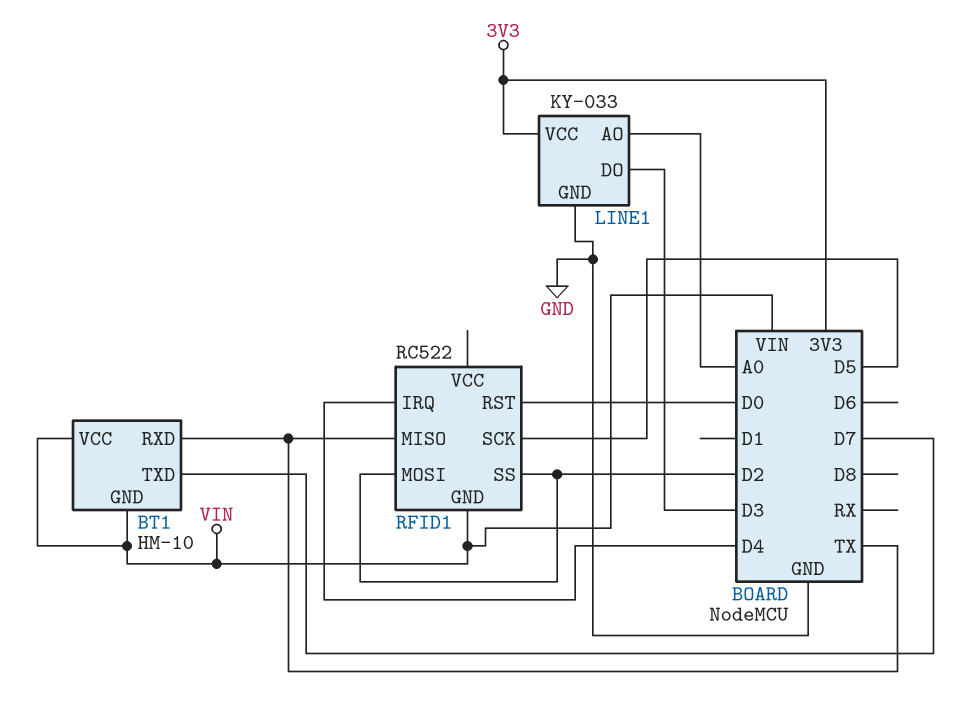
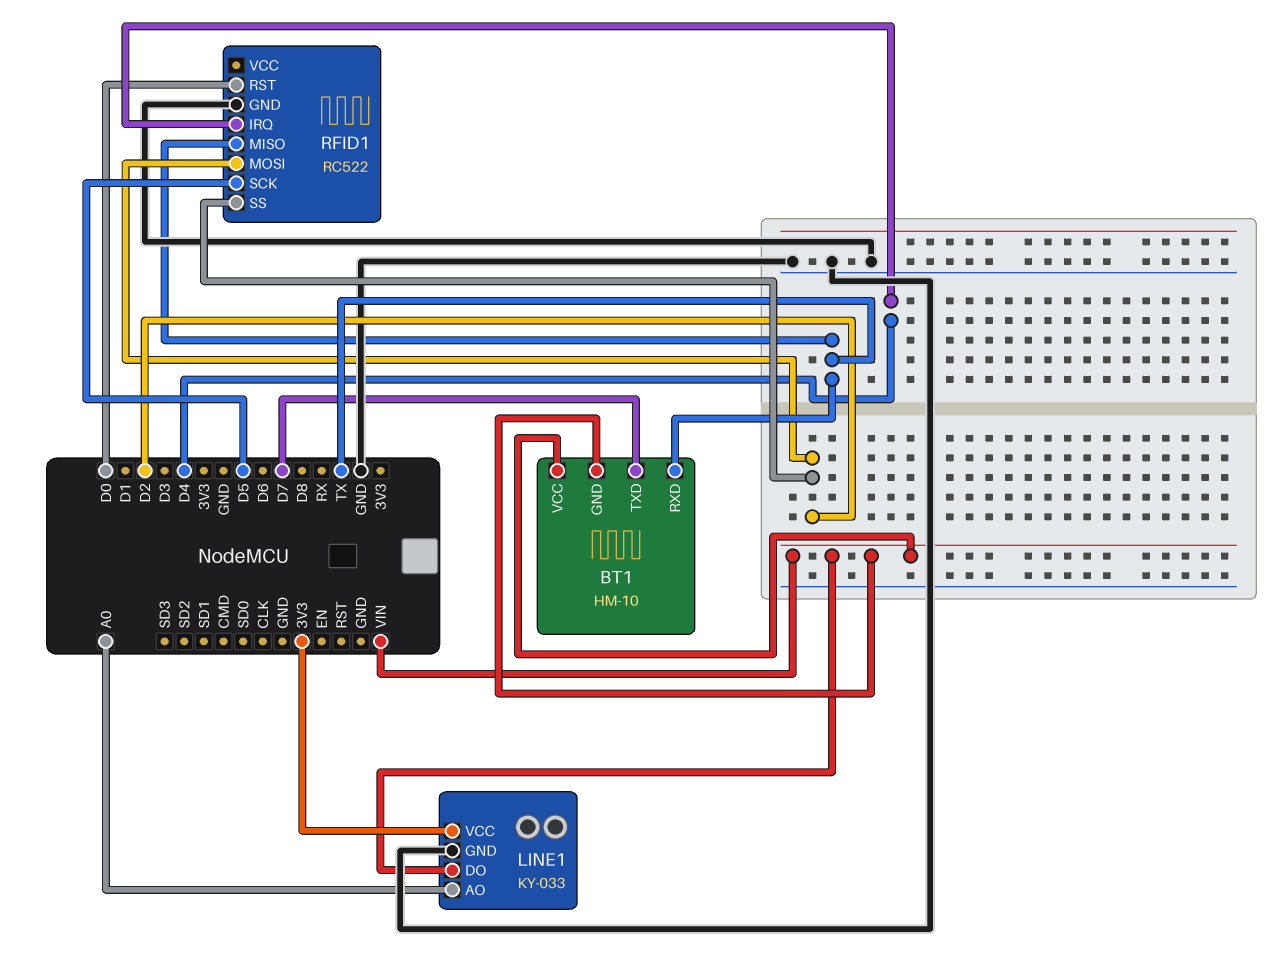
LINE1 pin DO: D3 -> VIN
RFID1 pin GND: VIN -> GND

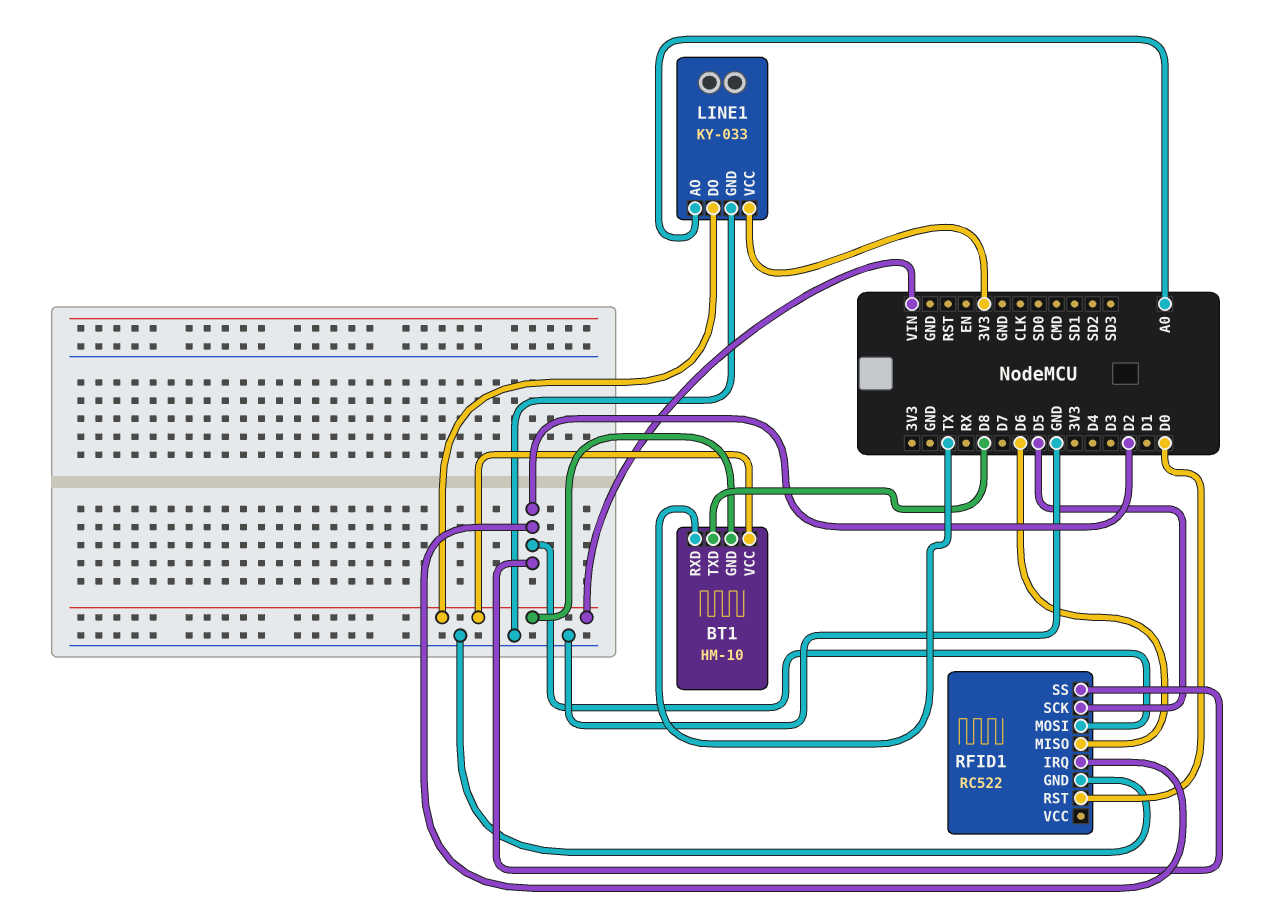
BT1 pin TXD: D7 -> D8
RFID1 pin IRQ: D4 -> D2
RFID1 pin MISO: TX -> D6

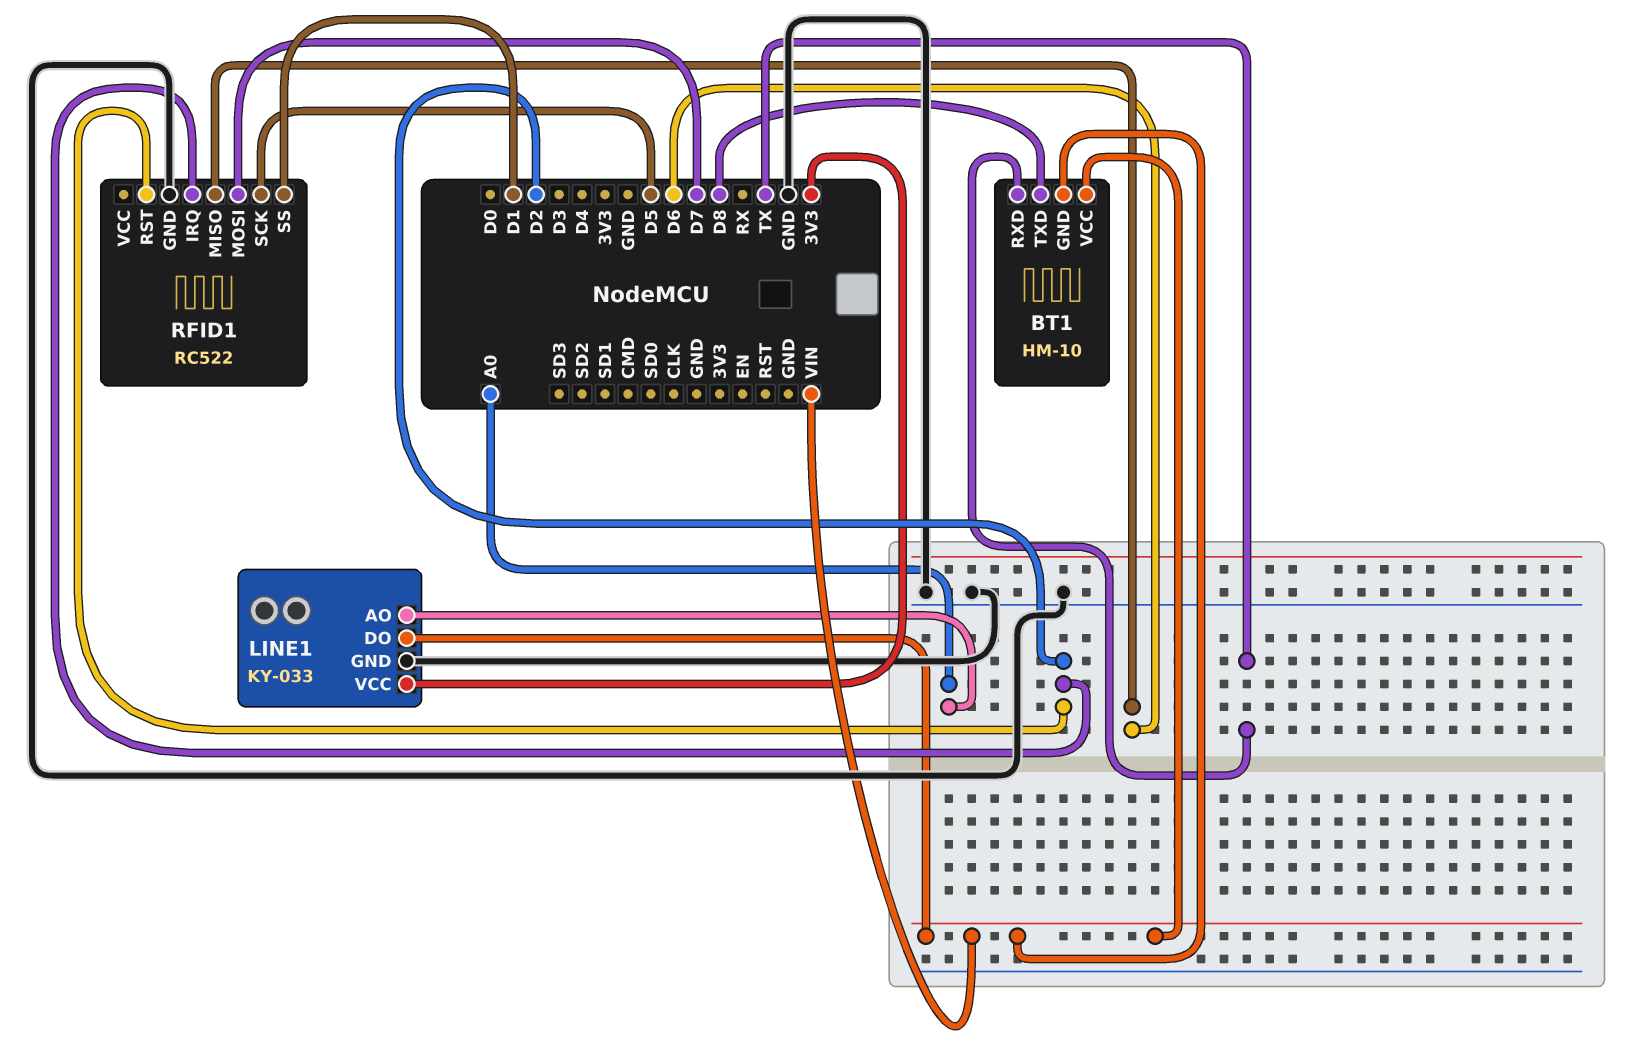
RFID1 pin MOSI: D2 -> D7
RFID1 pin RST: D0 -> D2
RFID1 pin SS: D2 -> D1

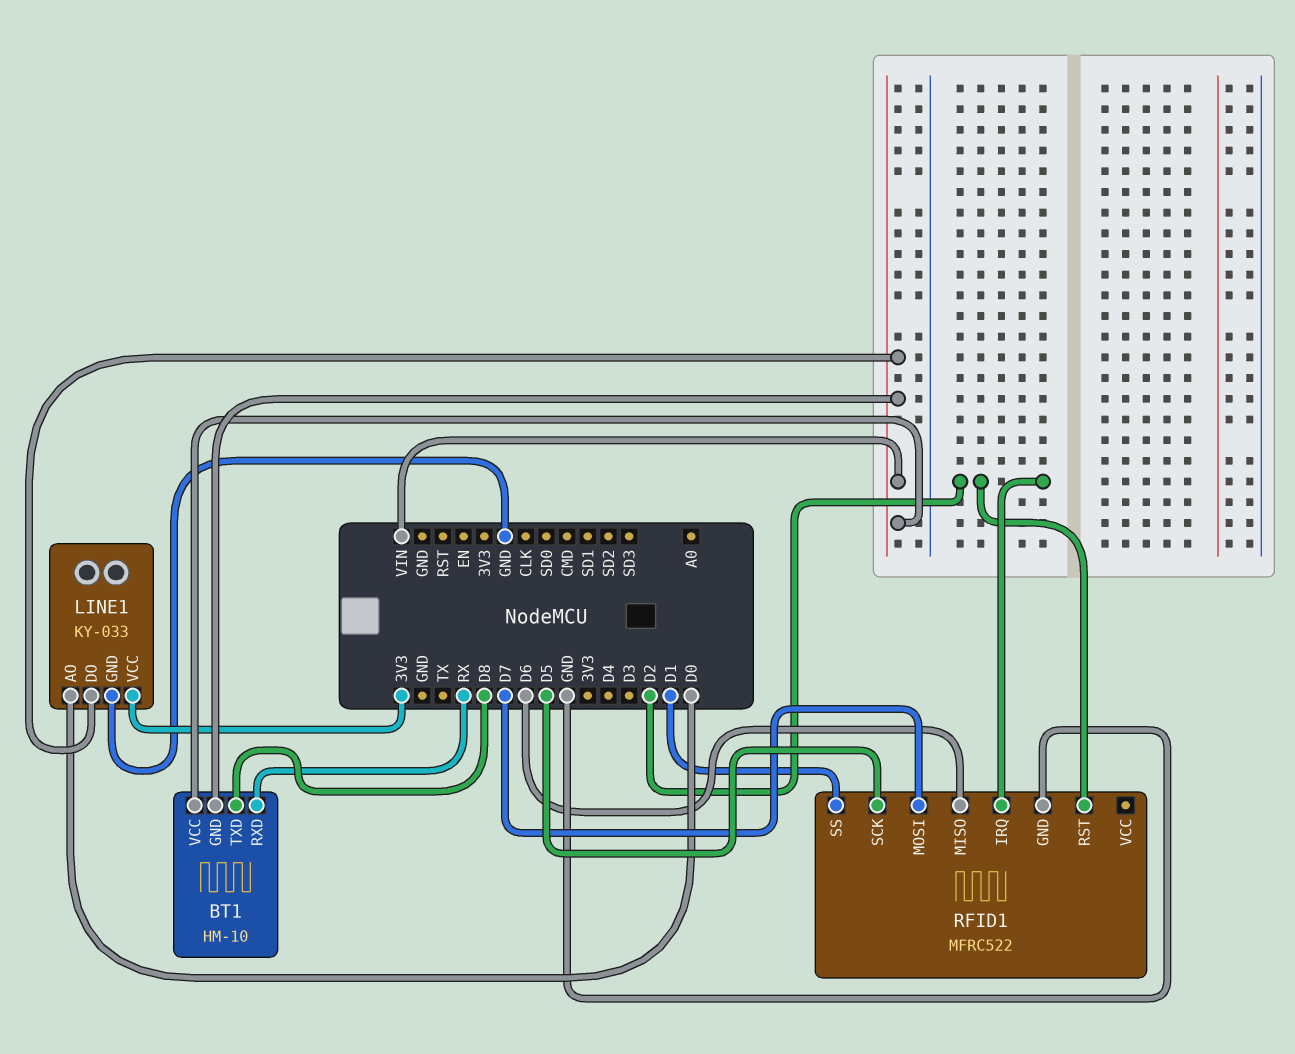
BT1 pin RXD: TX -> RX
LINE1 pin AO: A0 -> D0
RFID1: RC522 -> MFRC522

